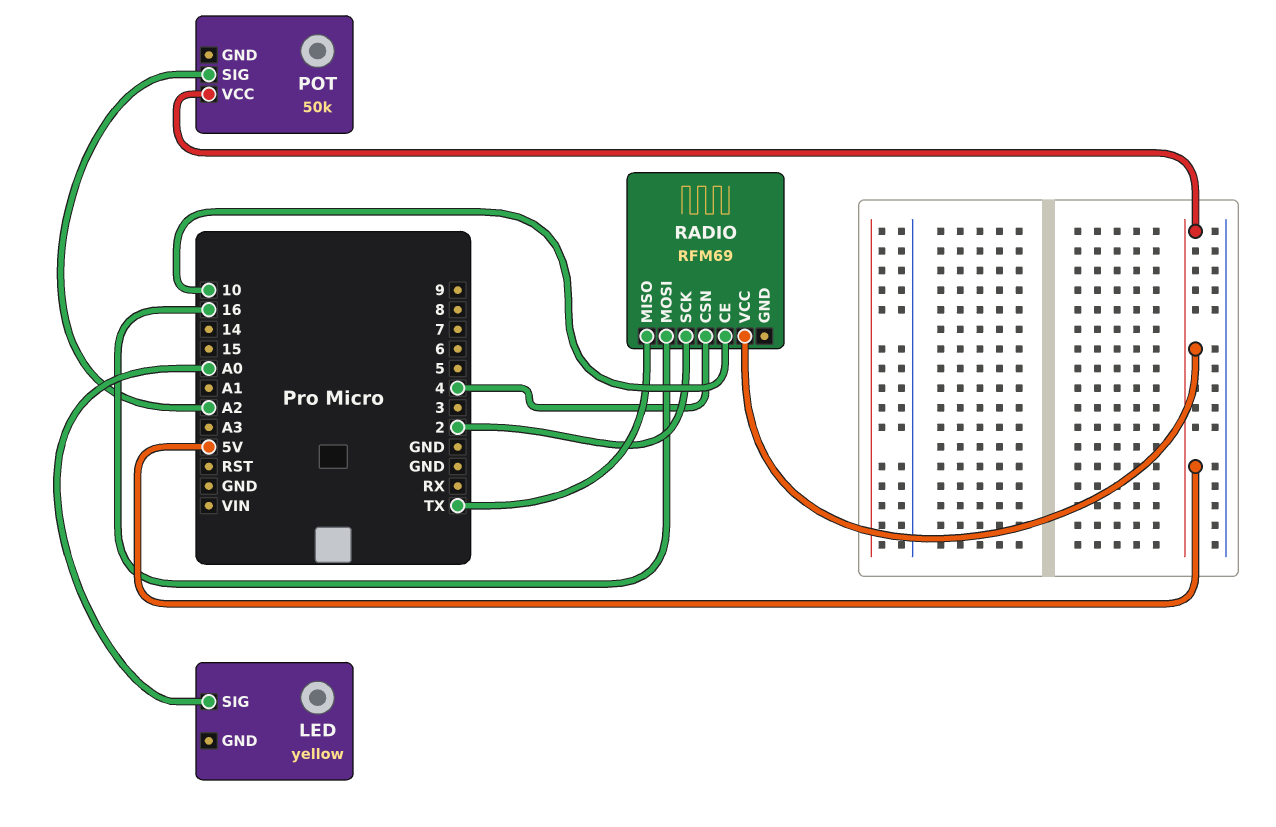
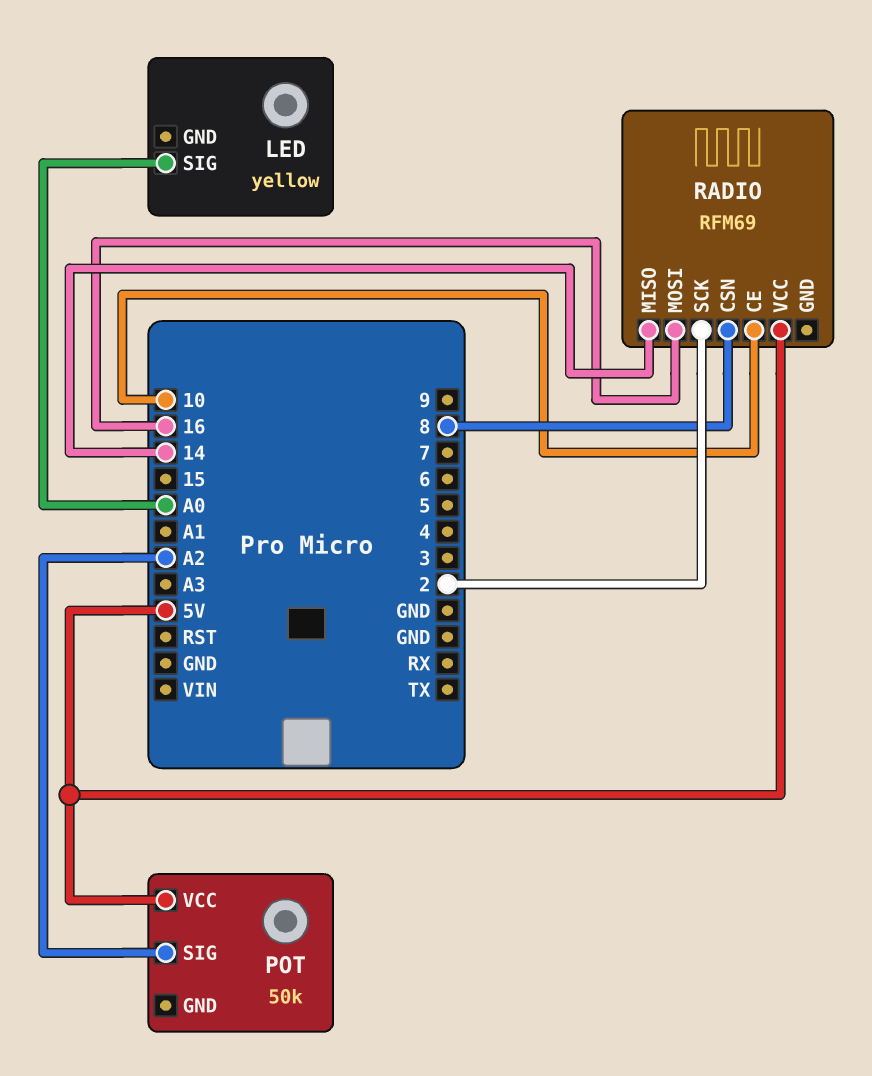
RADIO pin CSN: 4 -> 8
RADIO pin MISO: TX -> 14

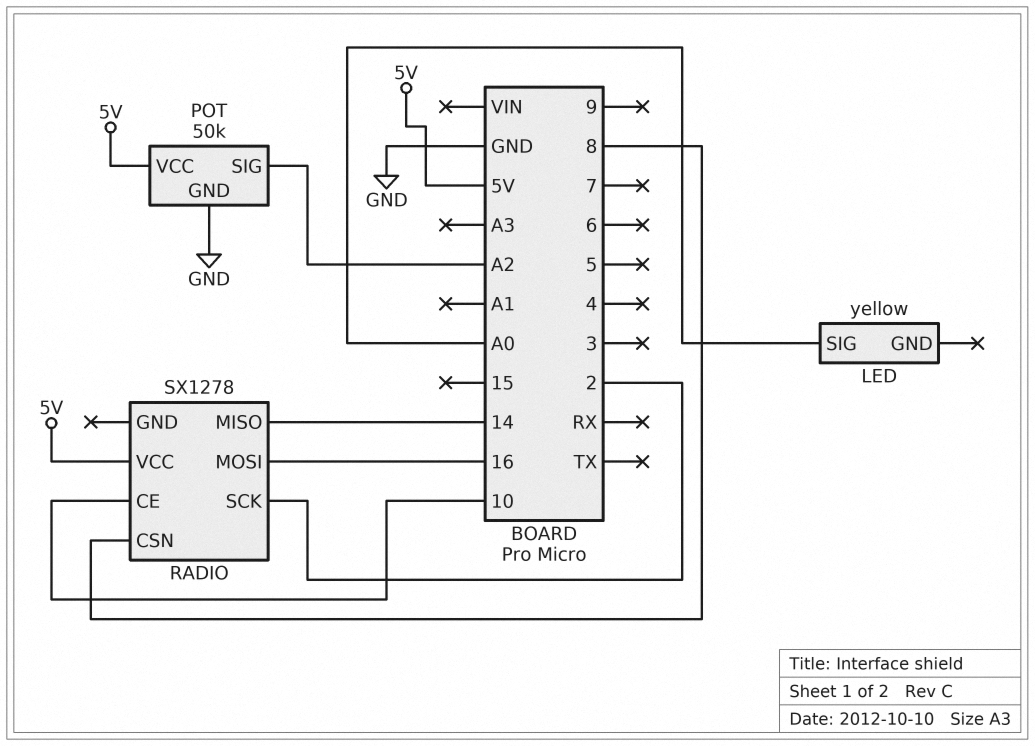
POT pin GND: none -> GND
RADIO: RFM69 -> SX1278

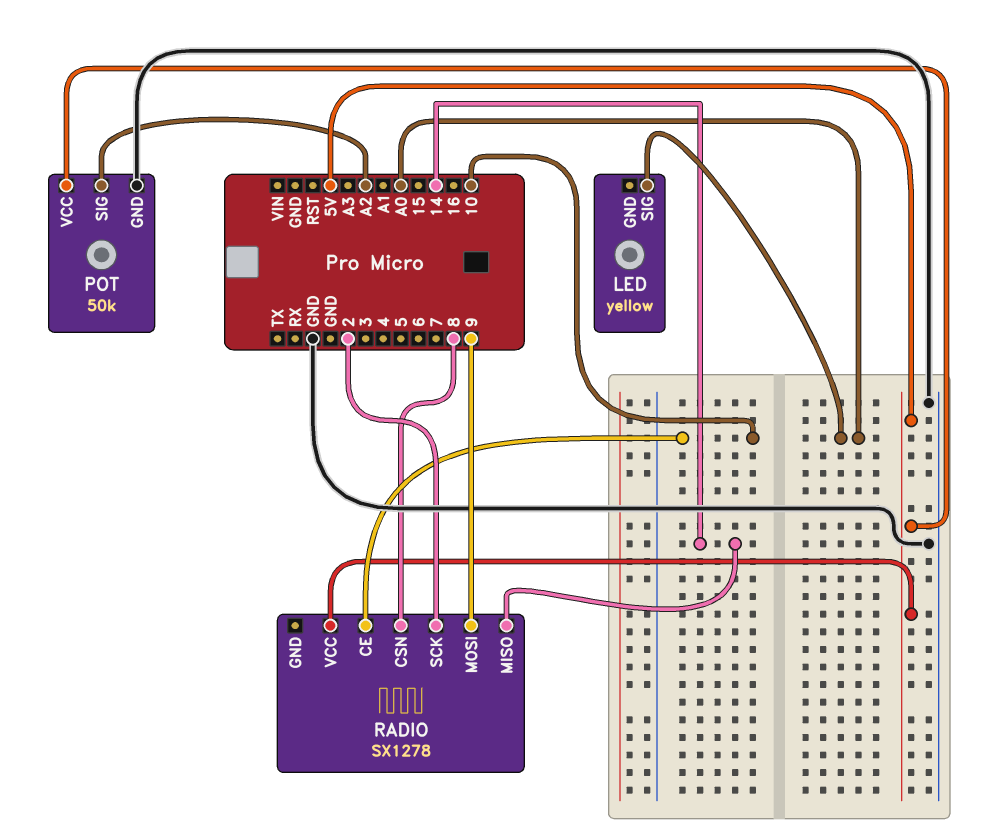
RADIO pin MOSI: 16 -> 9

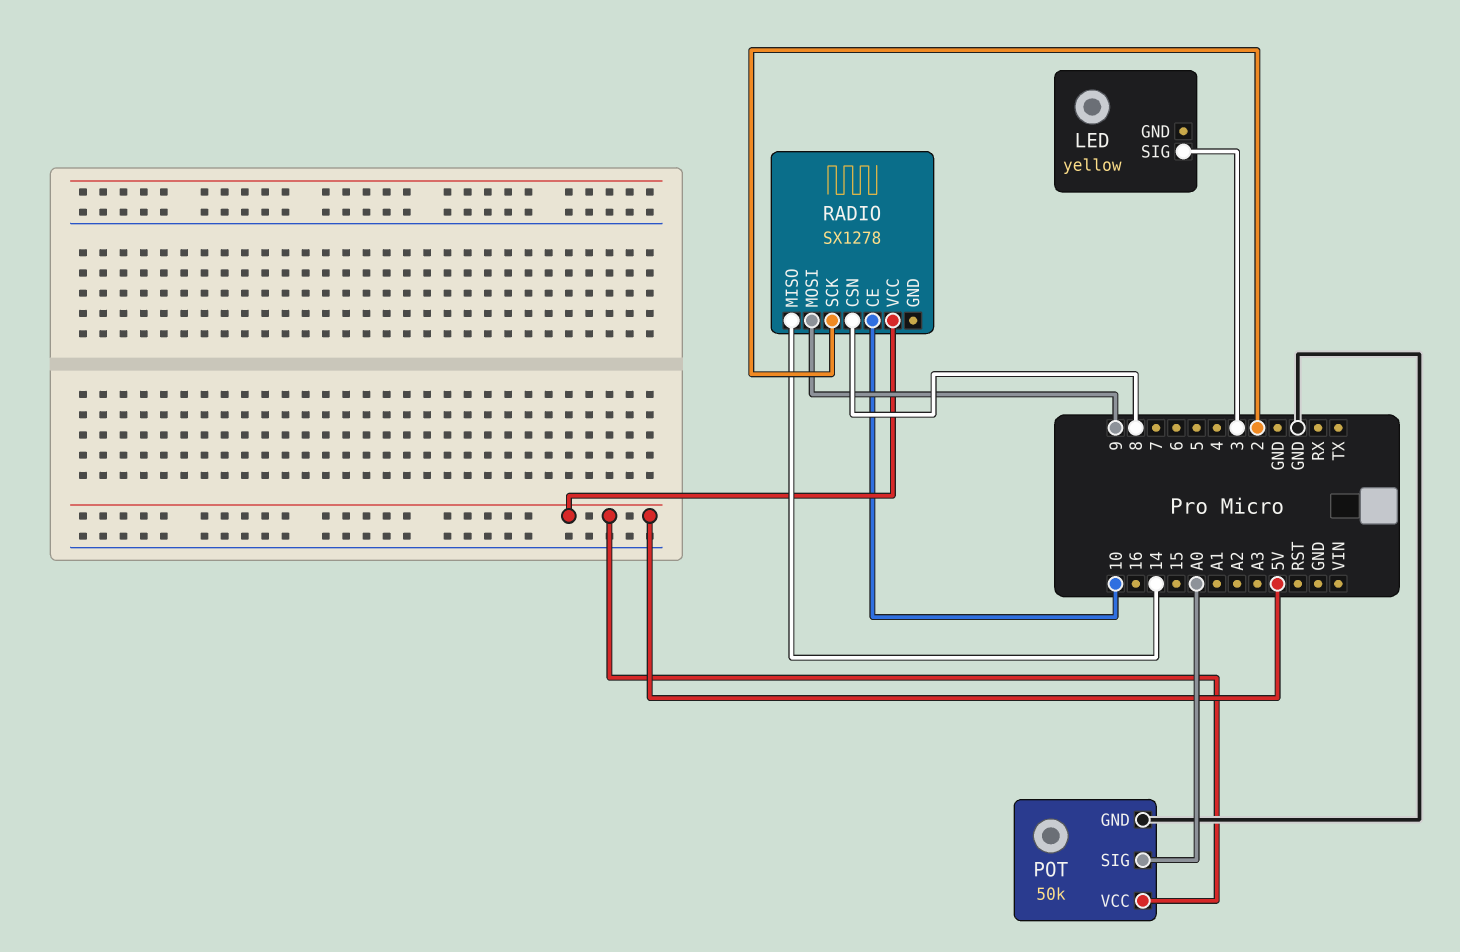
LED pin SIG: A0 -> 3
POT pin SIG: A2 -> A0

